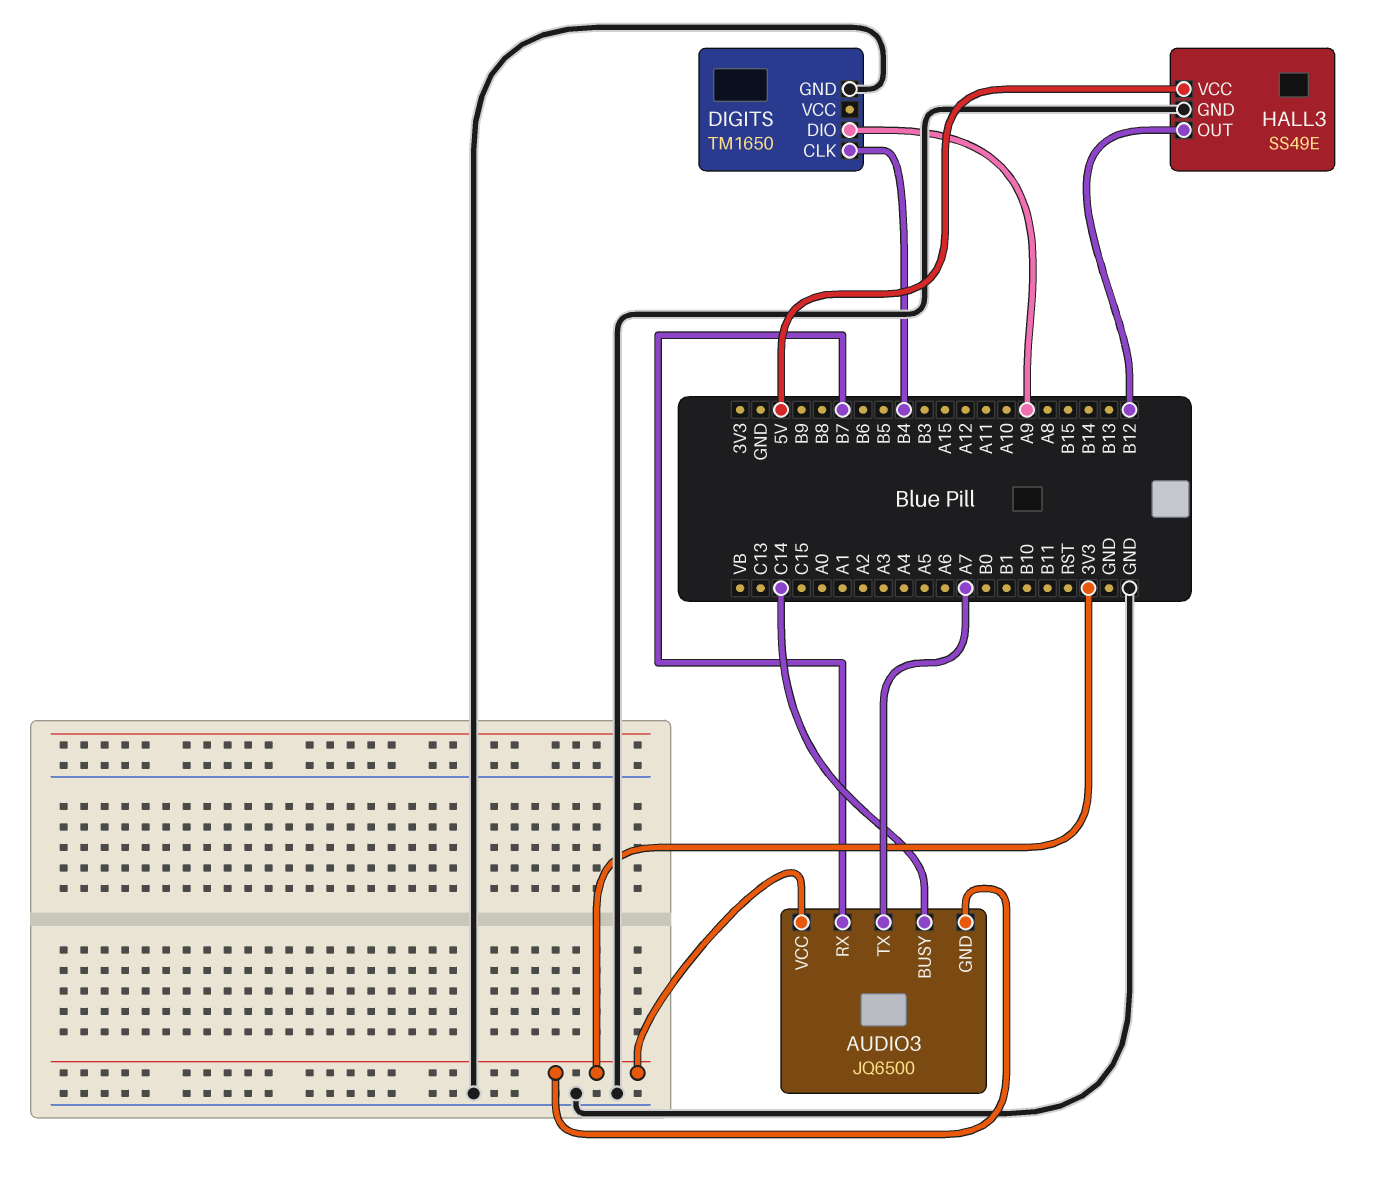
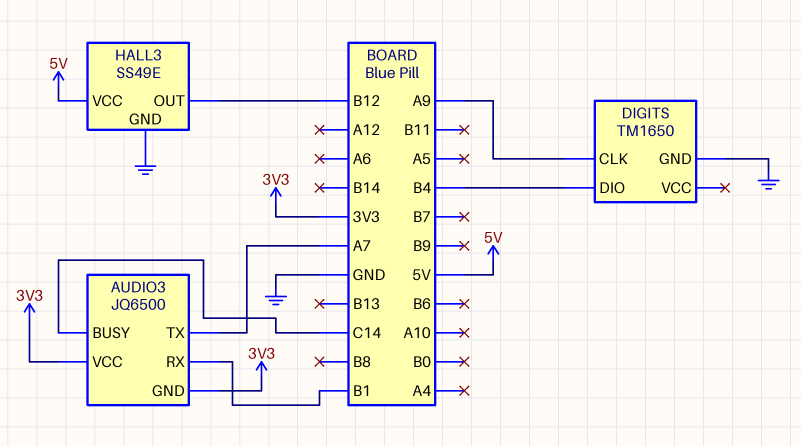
AUDIO3 pin RX: B7 -> B1
DIGITS pin CLK: B4 -> A9
DIGITS pin DIO: A9 -> B4

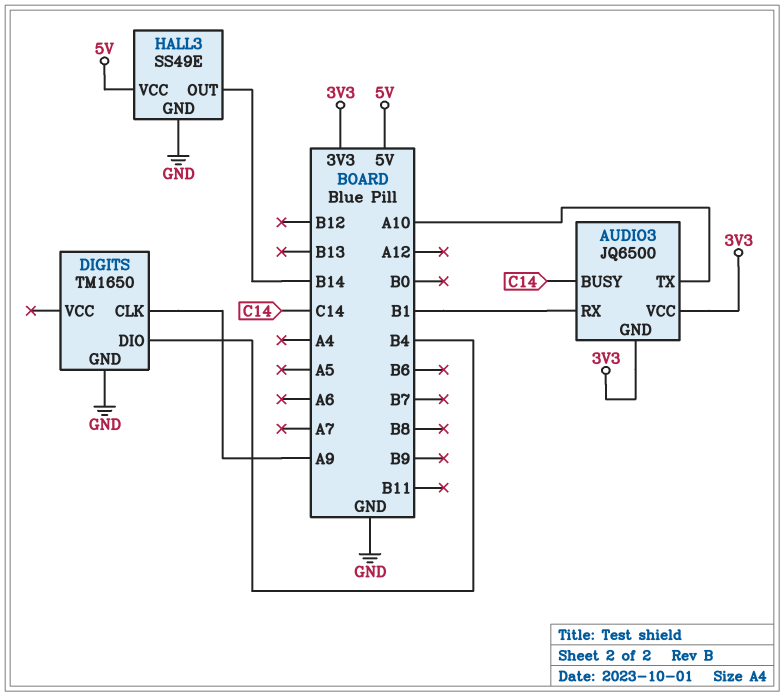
AUDIO3 pin TX: A7 -> A10
HALL3 pin OUT: B12 -> B14

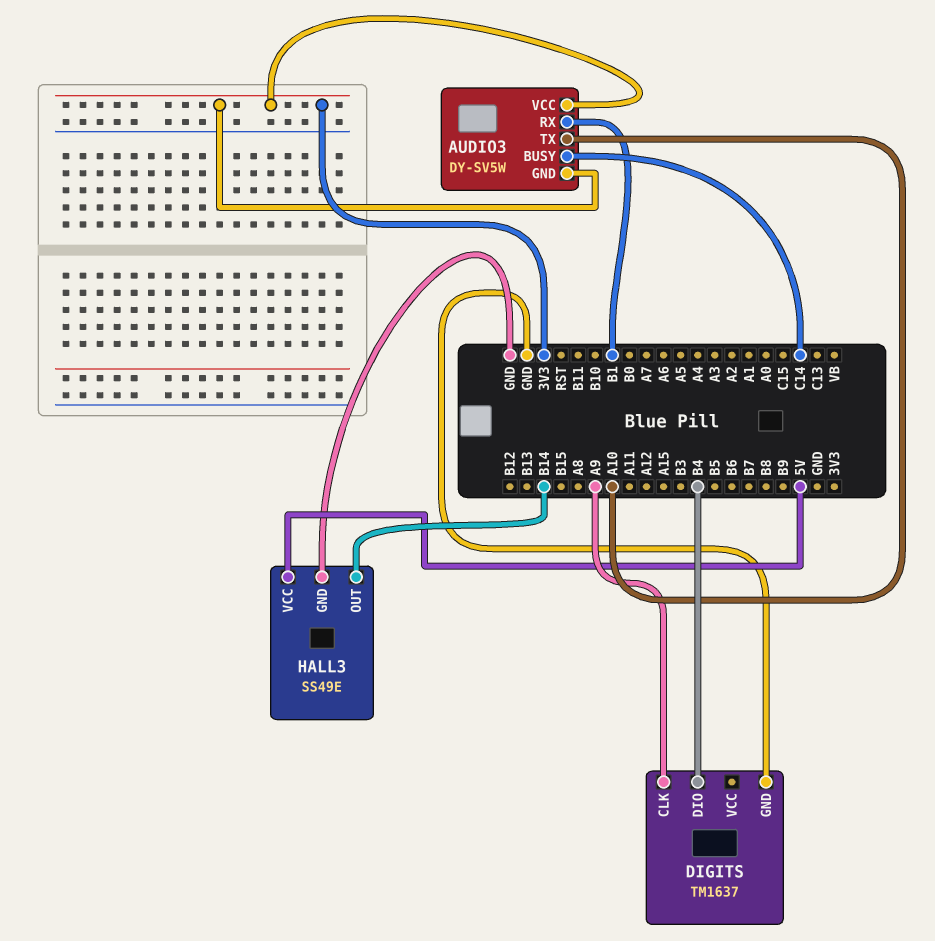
AUDIO3: JQ6500 -> DY-SV5W
DIGITS: TM1650 -> TM1637

